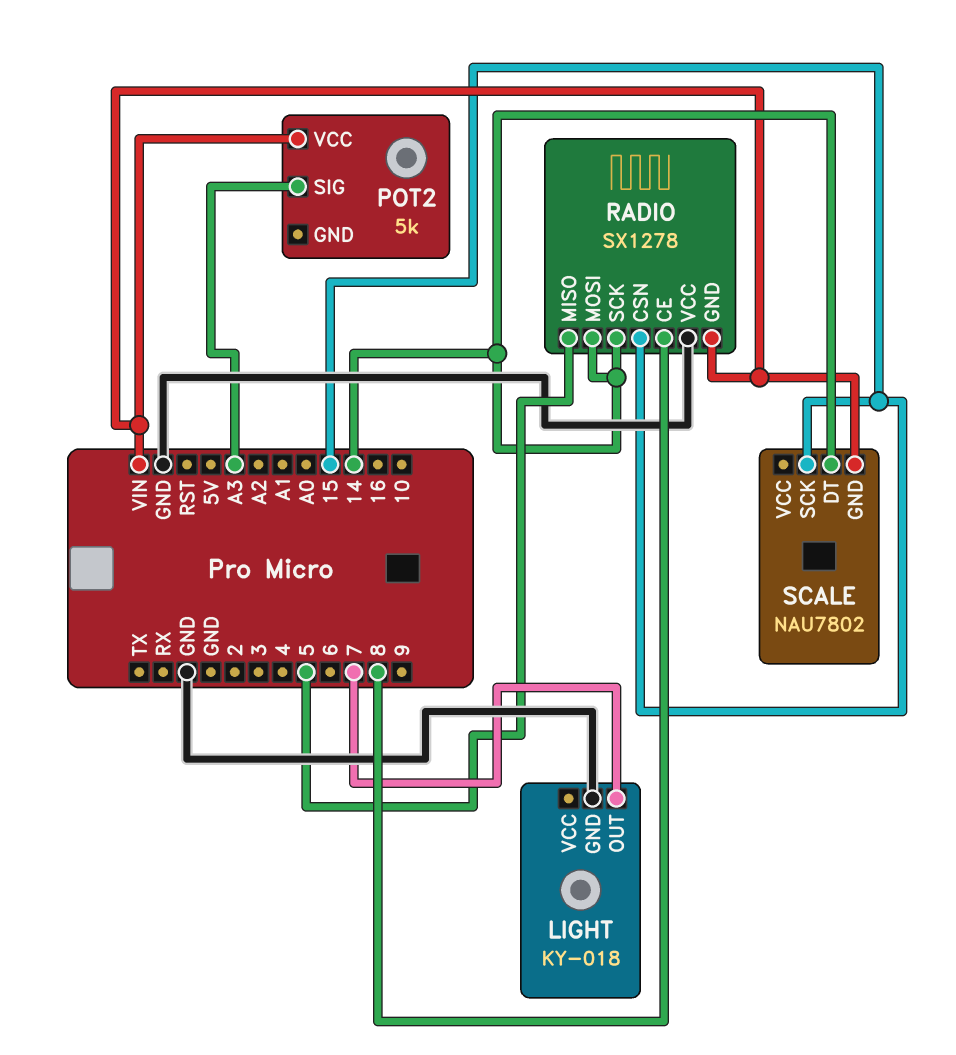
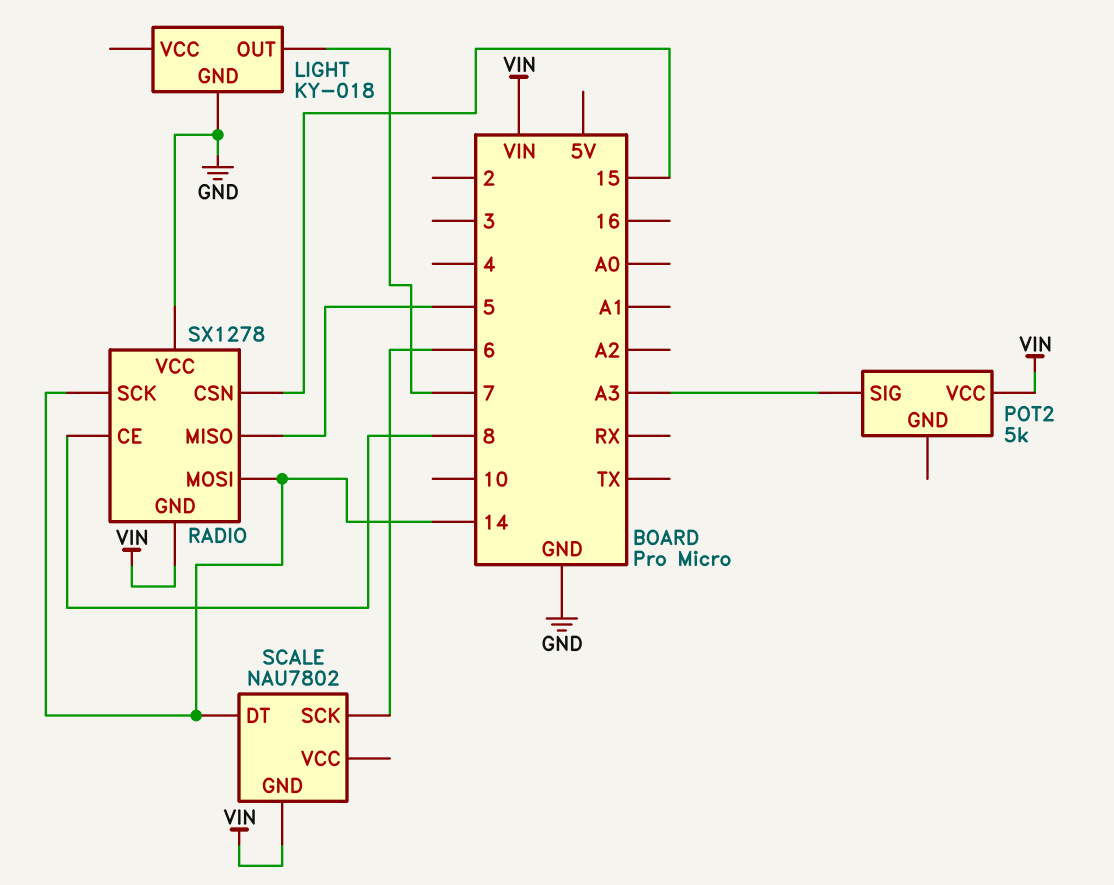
SCALE pin SCK: 15 -> 6

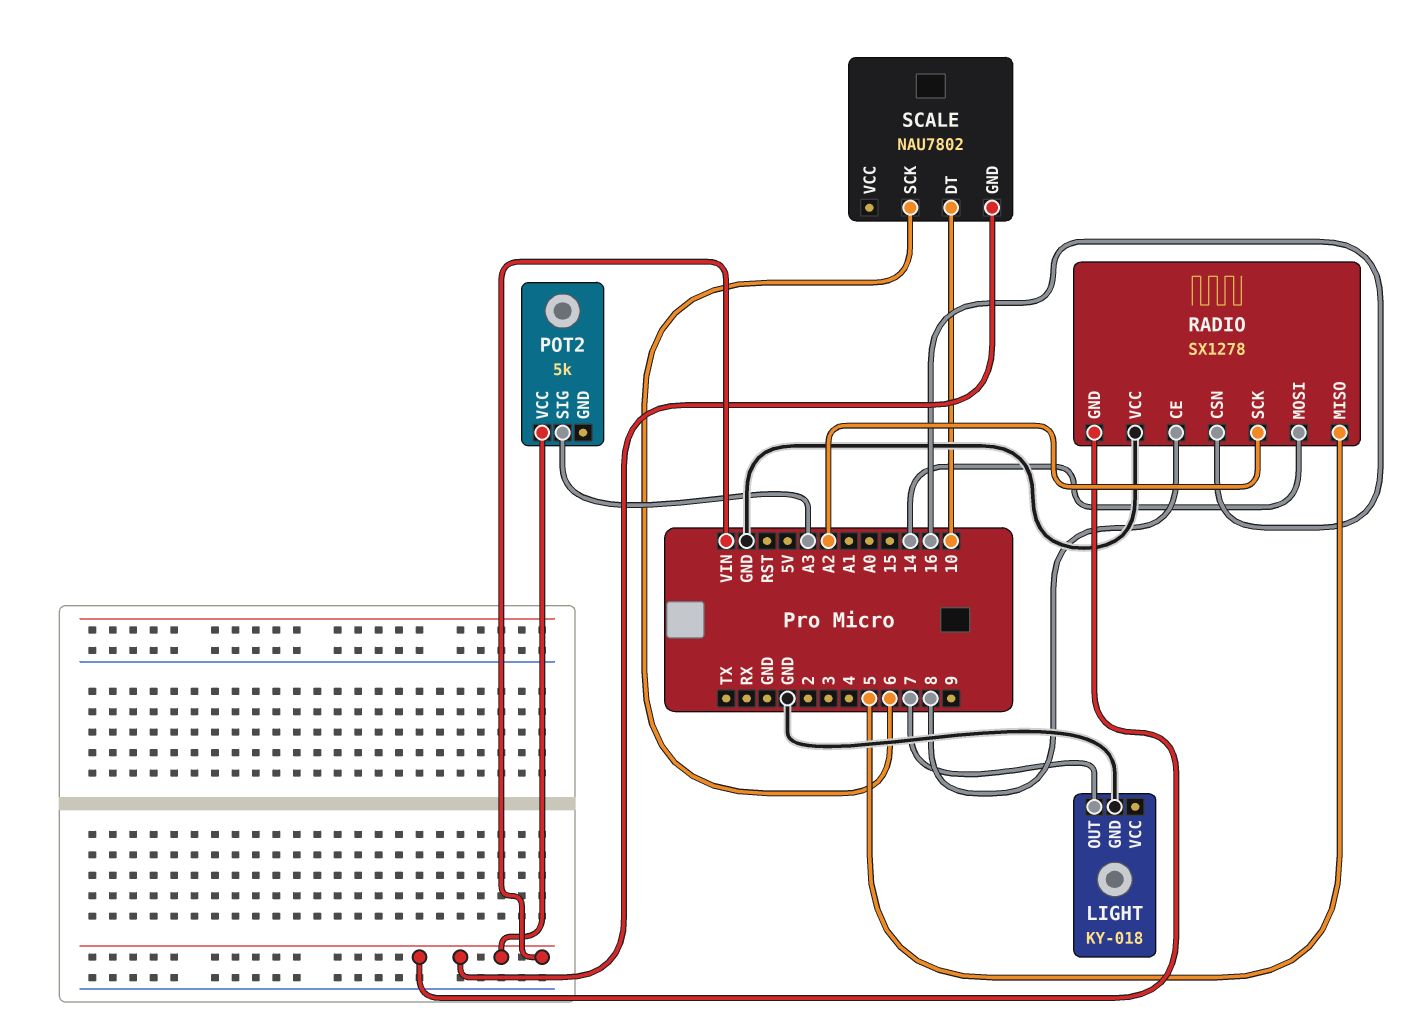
RADIO pin CSN: 15 -> 16
RADIO pin SCK: 14 -> A2
SCALE pin DT: 14 -> 10

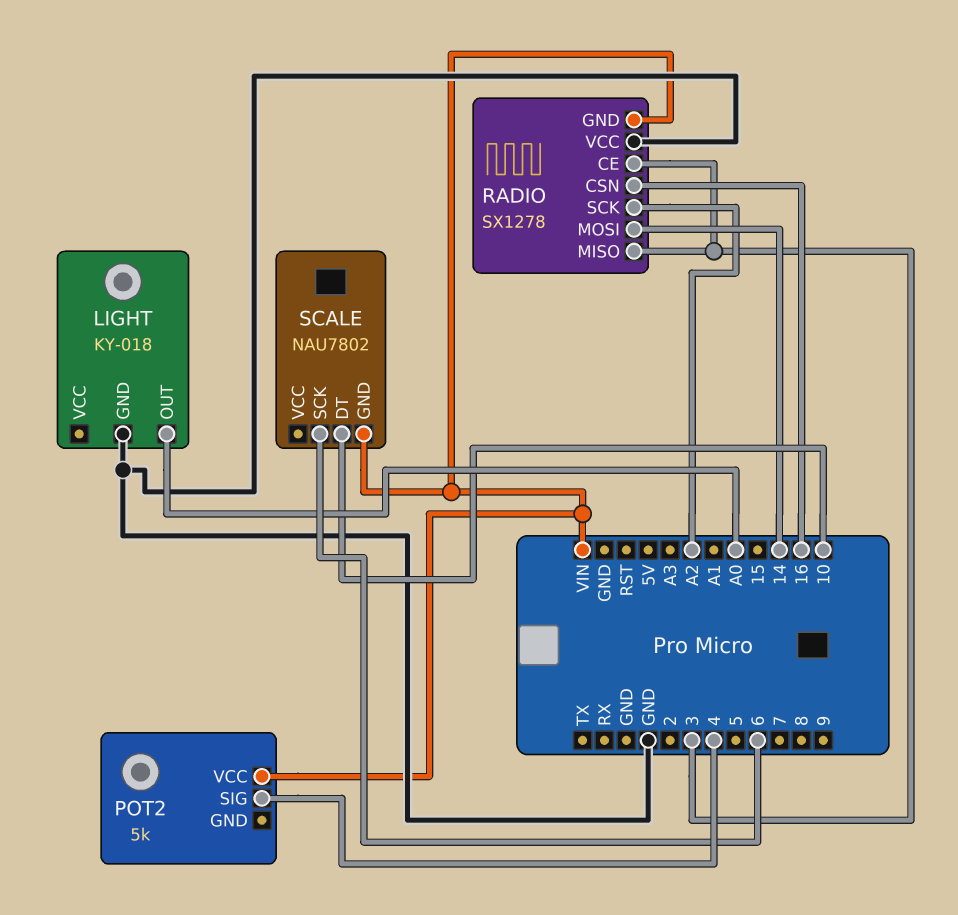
LIGHT pin OUT: 7 -> A0
POT2 pin SIG: A3 -> 4
RADIO pin CE: 8 -> 3
RADIO pin MISO: 5 -> 3

